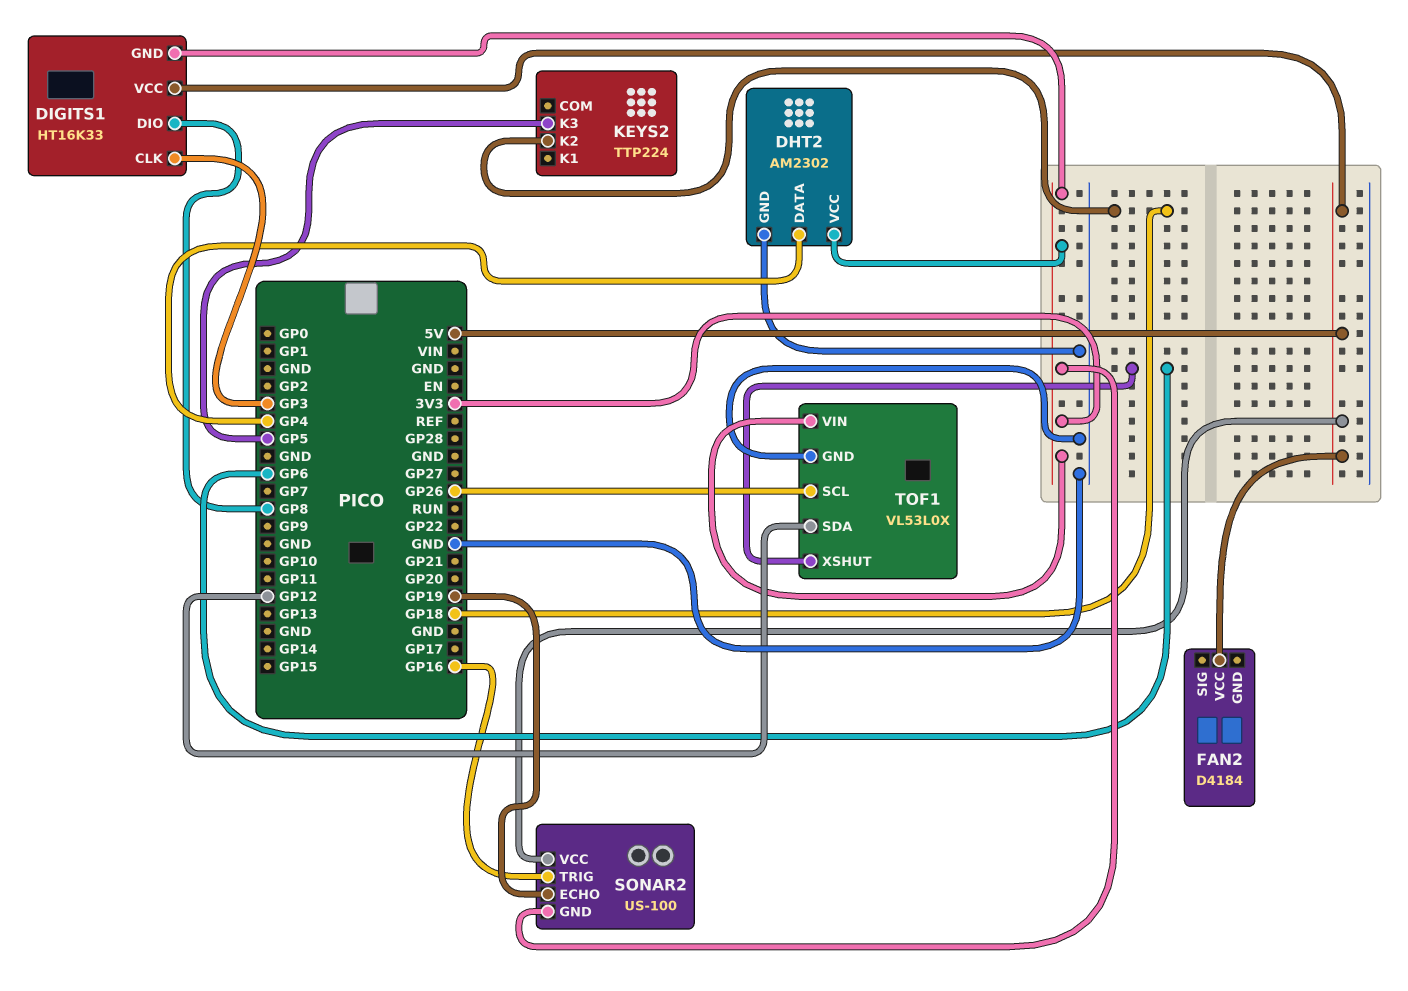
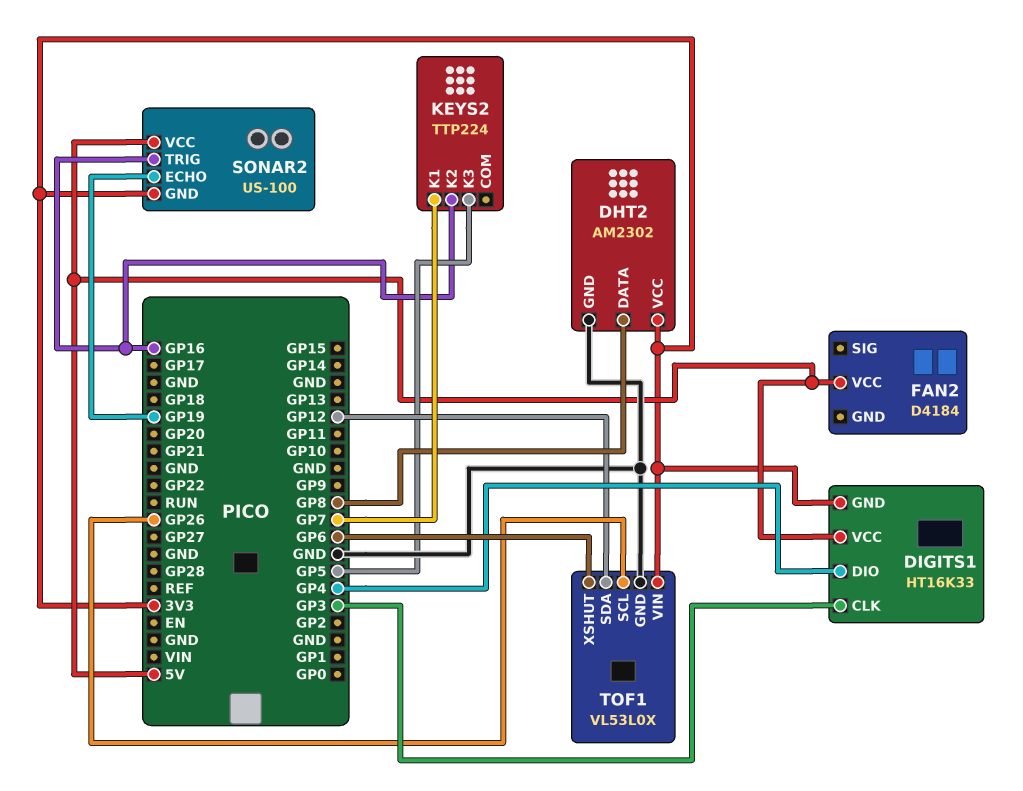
DHT2 pin DATA: GP4 -> GP8
DIGITS1 pin DIO: GP8 -> GP4
KEYS2 pin K1: none -> GP7
KEYS2 pin K2: GP18 -> GP16

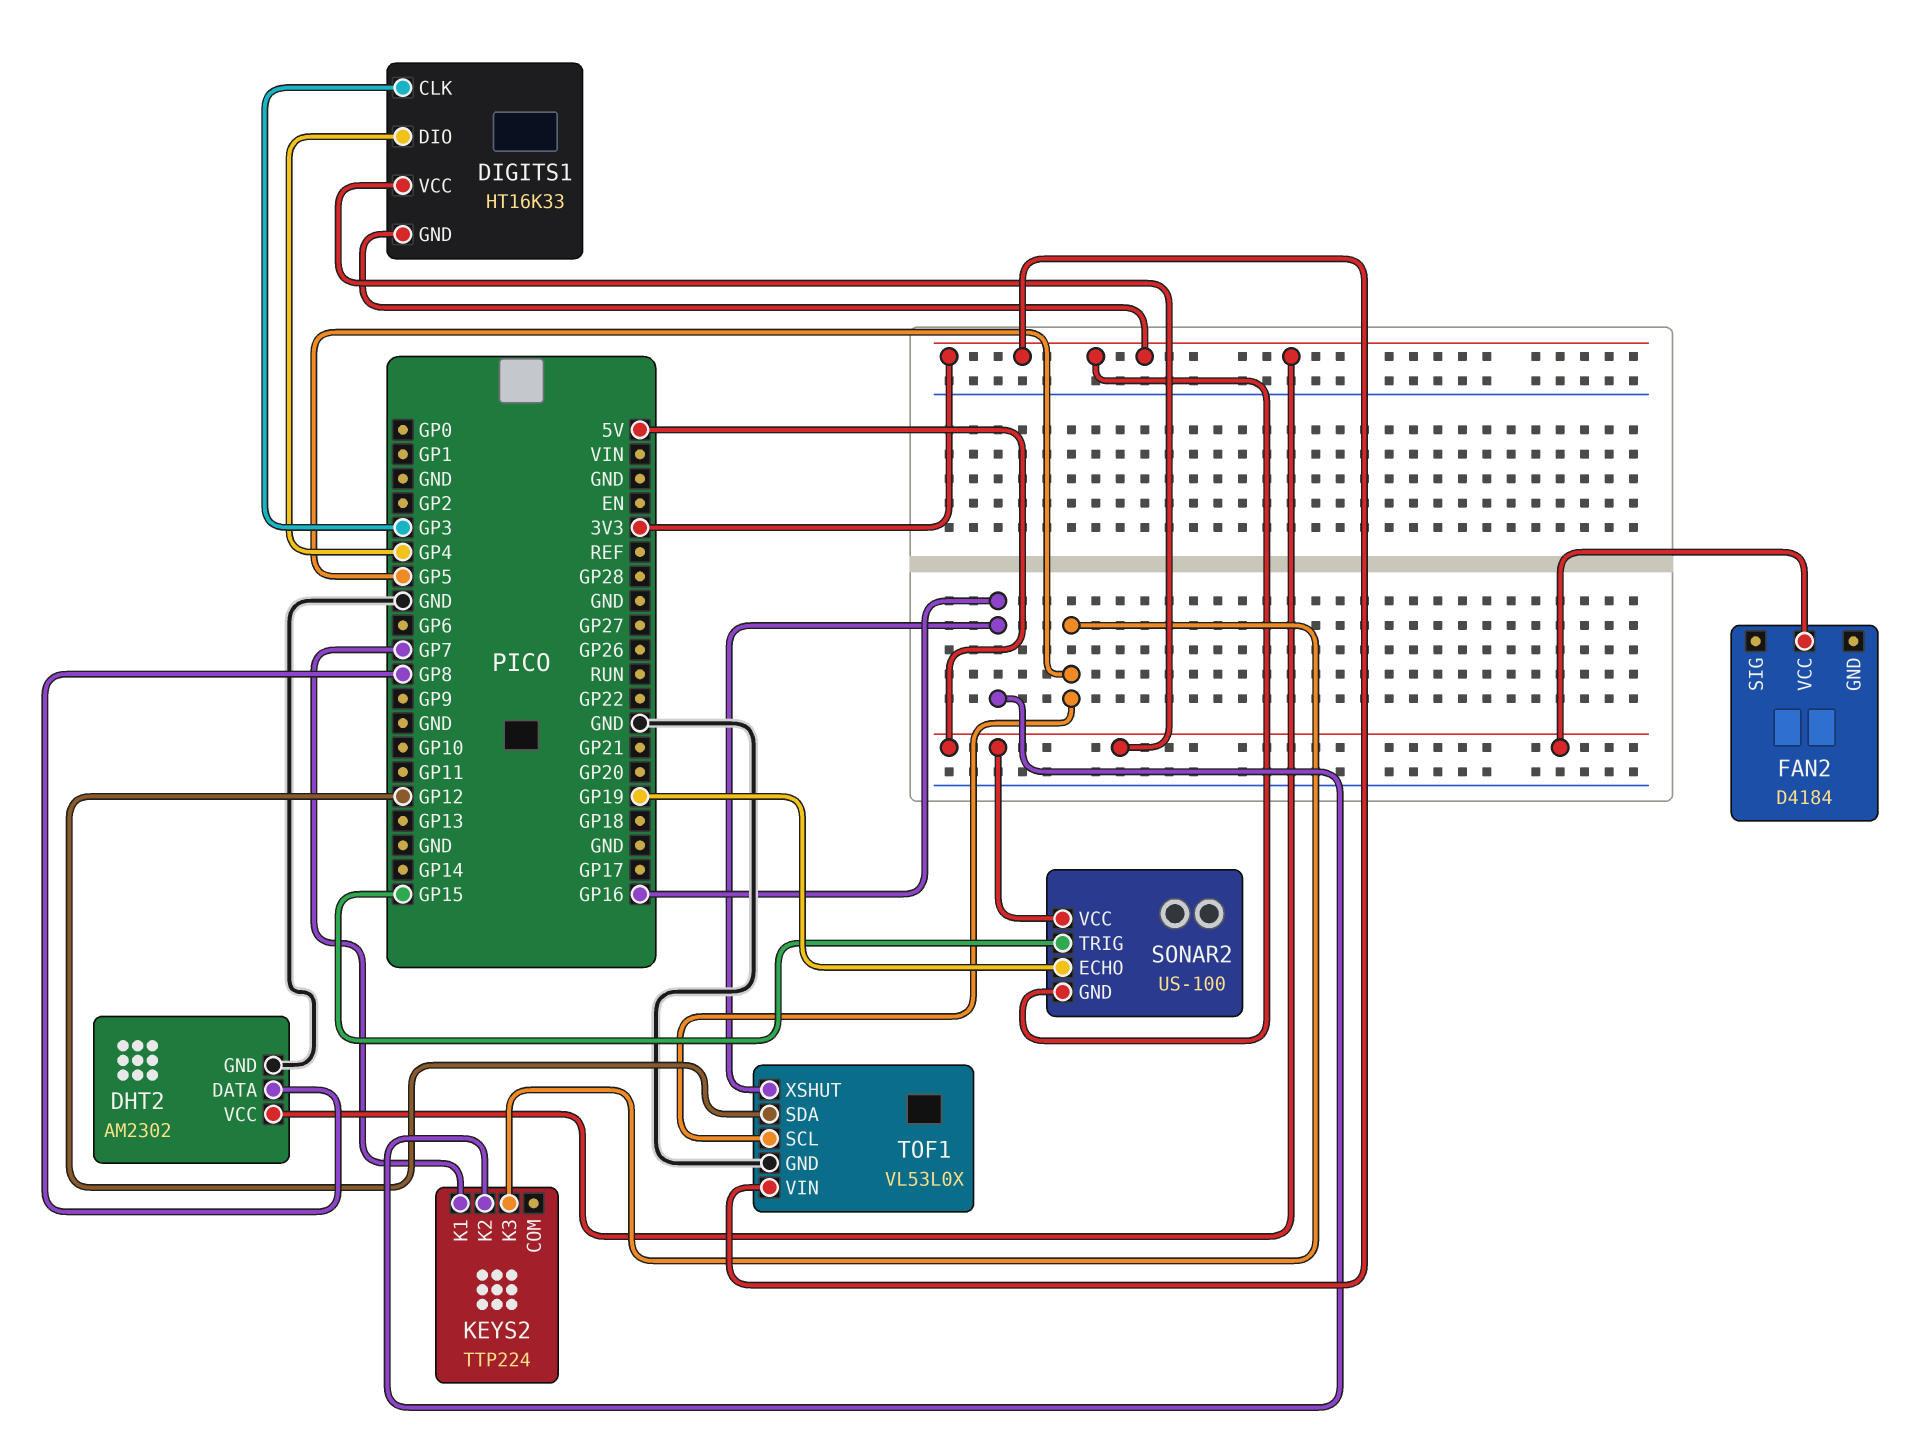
SONAR2 pin TRIG: GP16 -> GP15
TOF1 pin SCL: GP26 -> GP5
TOF1 pin XSHUT: GP6 -> GP16

